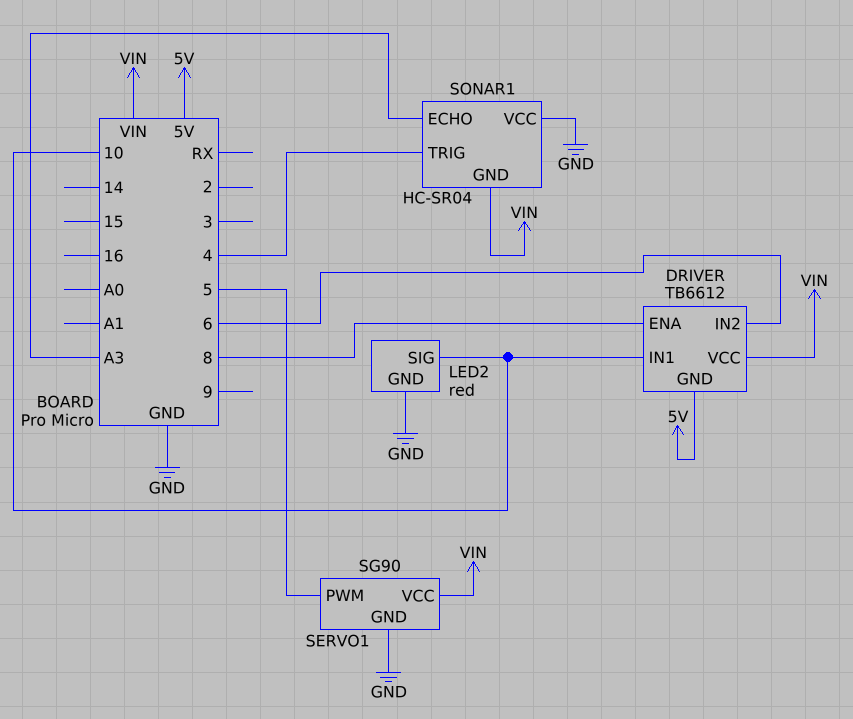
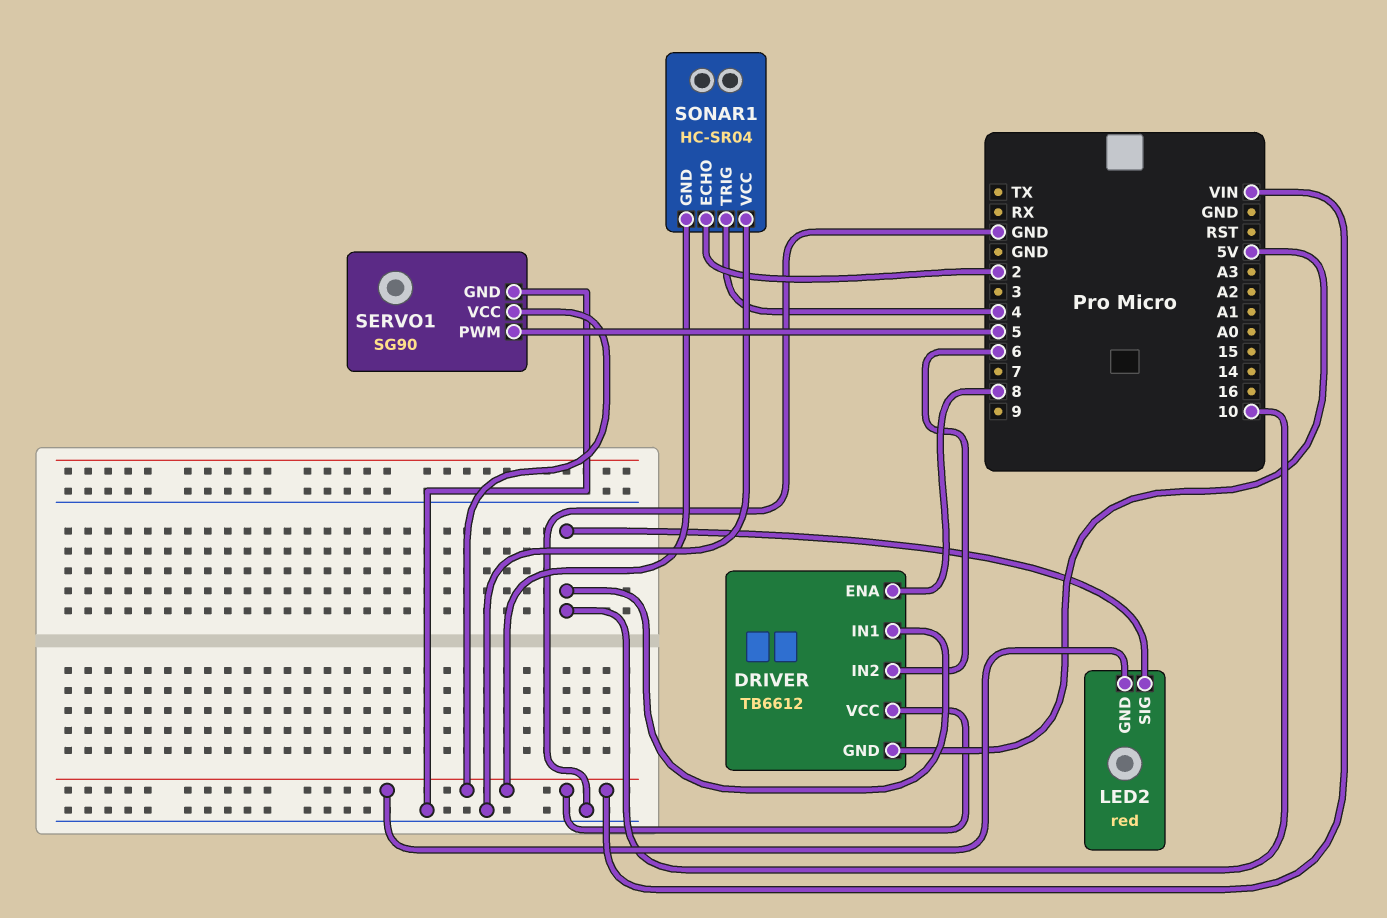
LED2 pin GND: GND -> VIN
SONAR1 pin ECHO: A3 -> 2

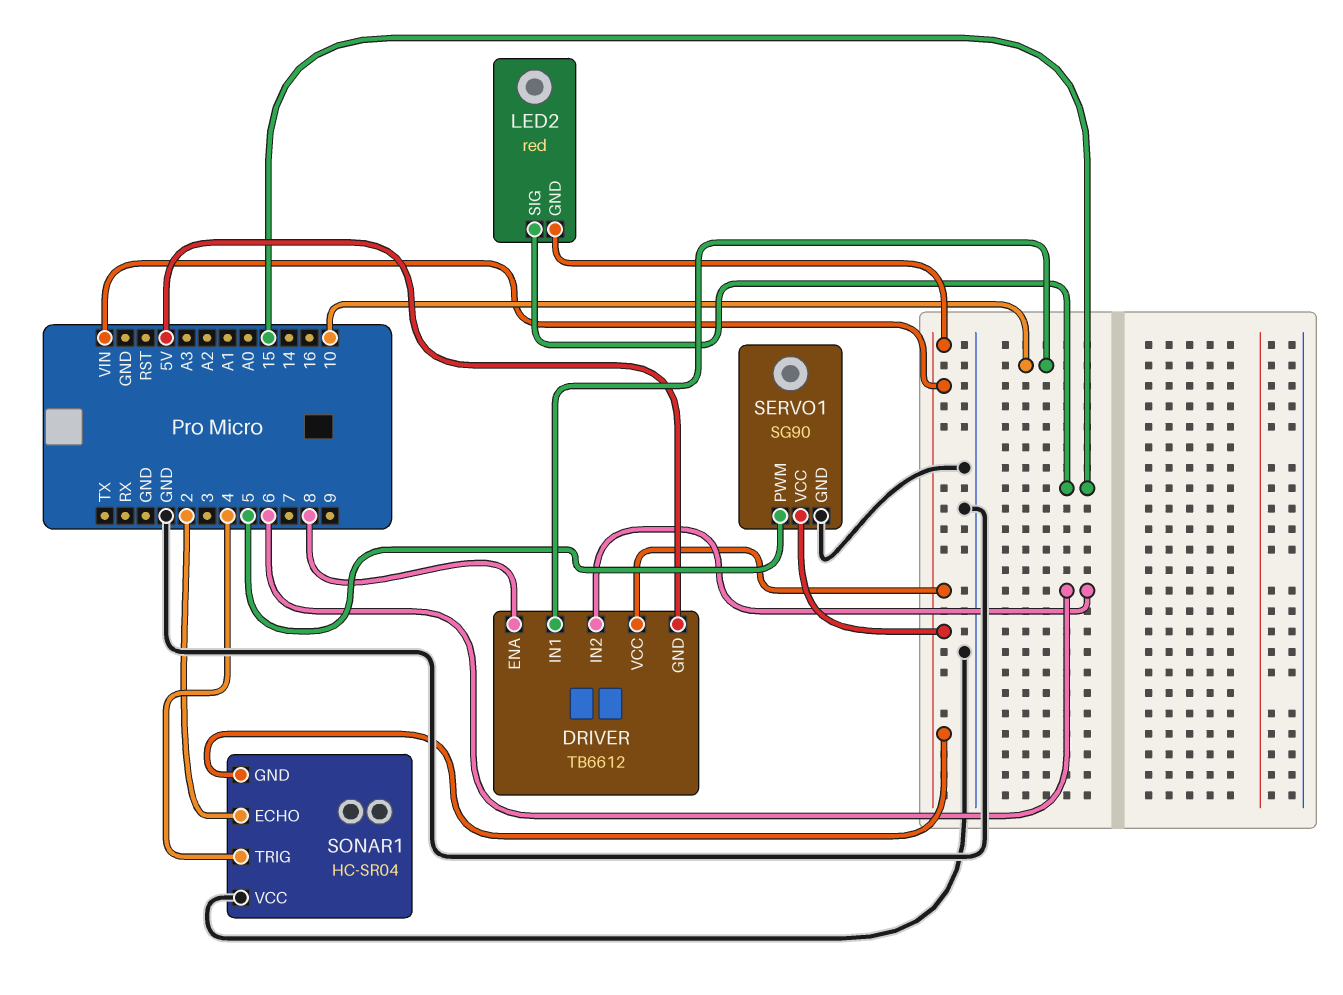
LED2 pin SIG: 10 -> 15

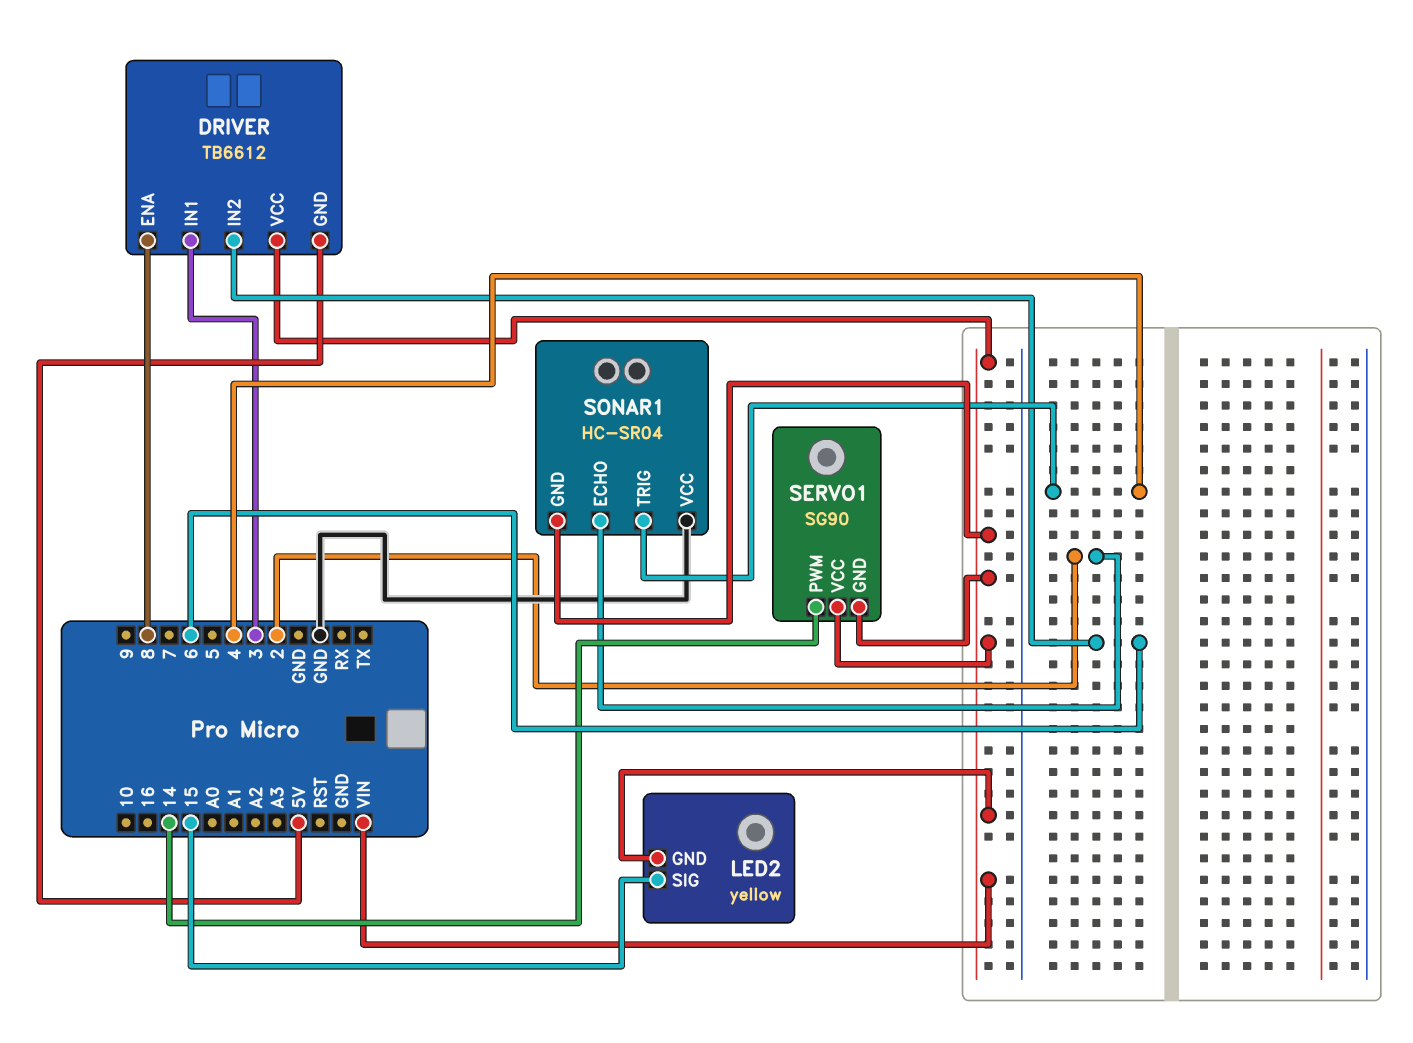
DRIVER pin IN1: 10 -> 3
LED2: red -> yellow
SERVO1 pin GND: GND -> VIN
SERVO1 pin PWM: 5 -> 14

